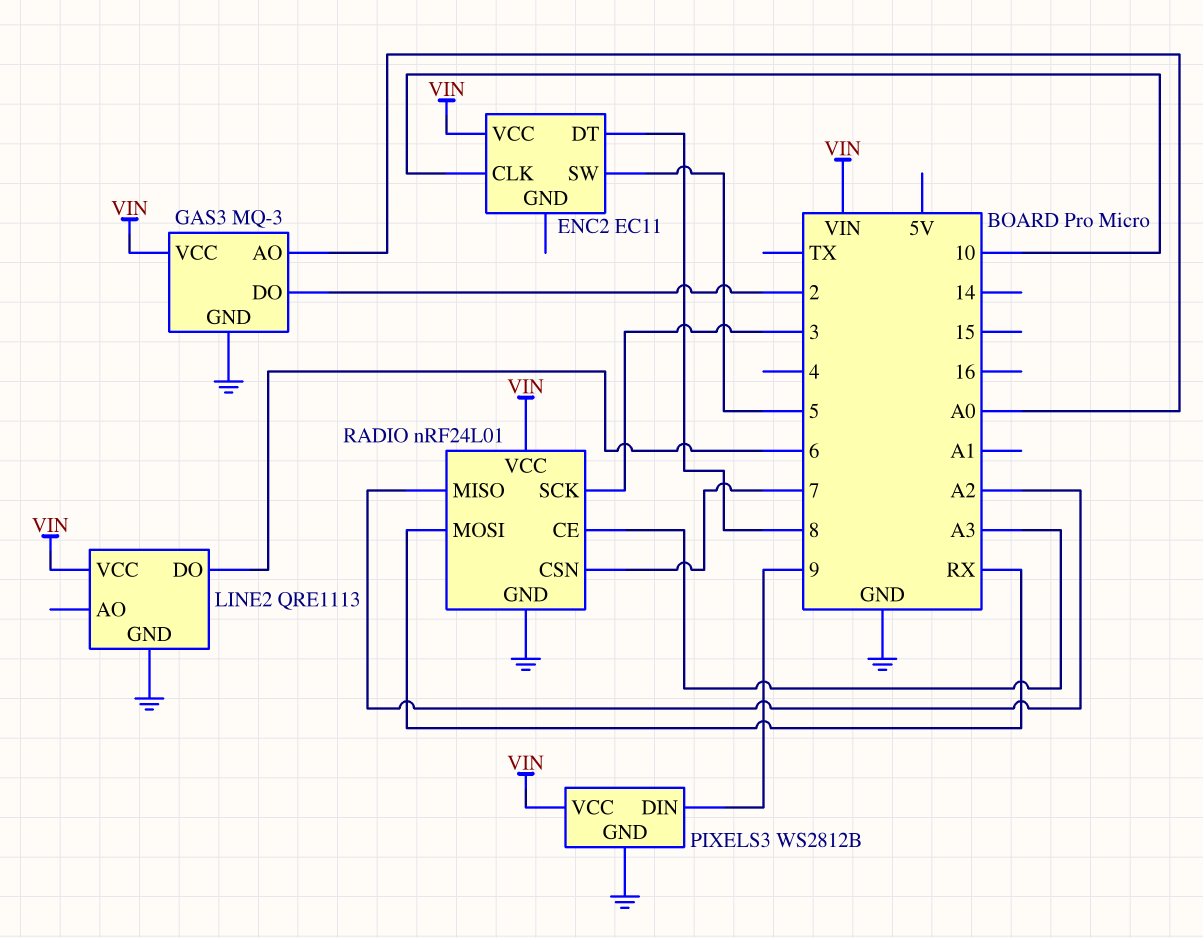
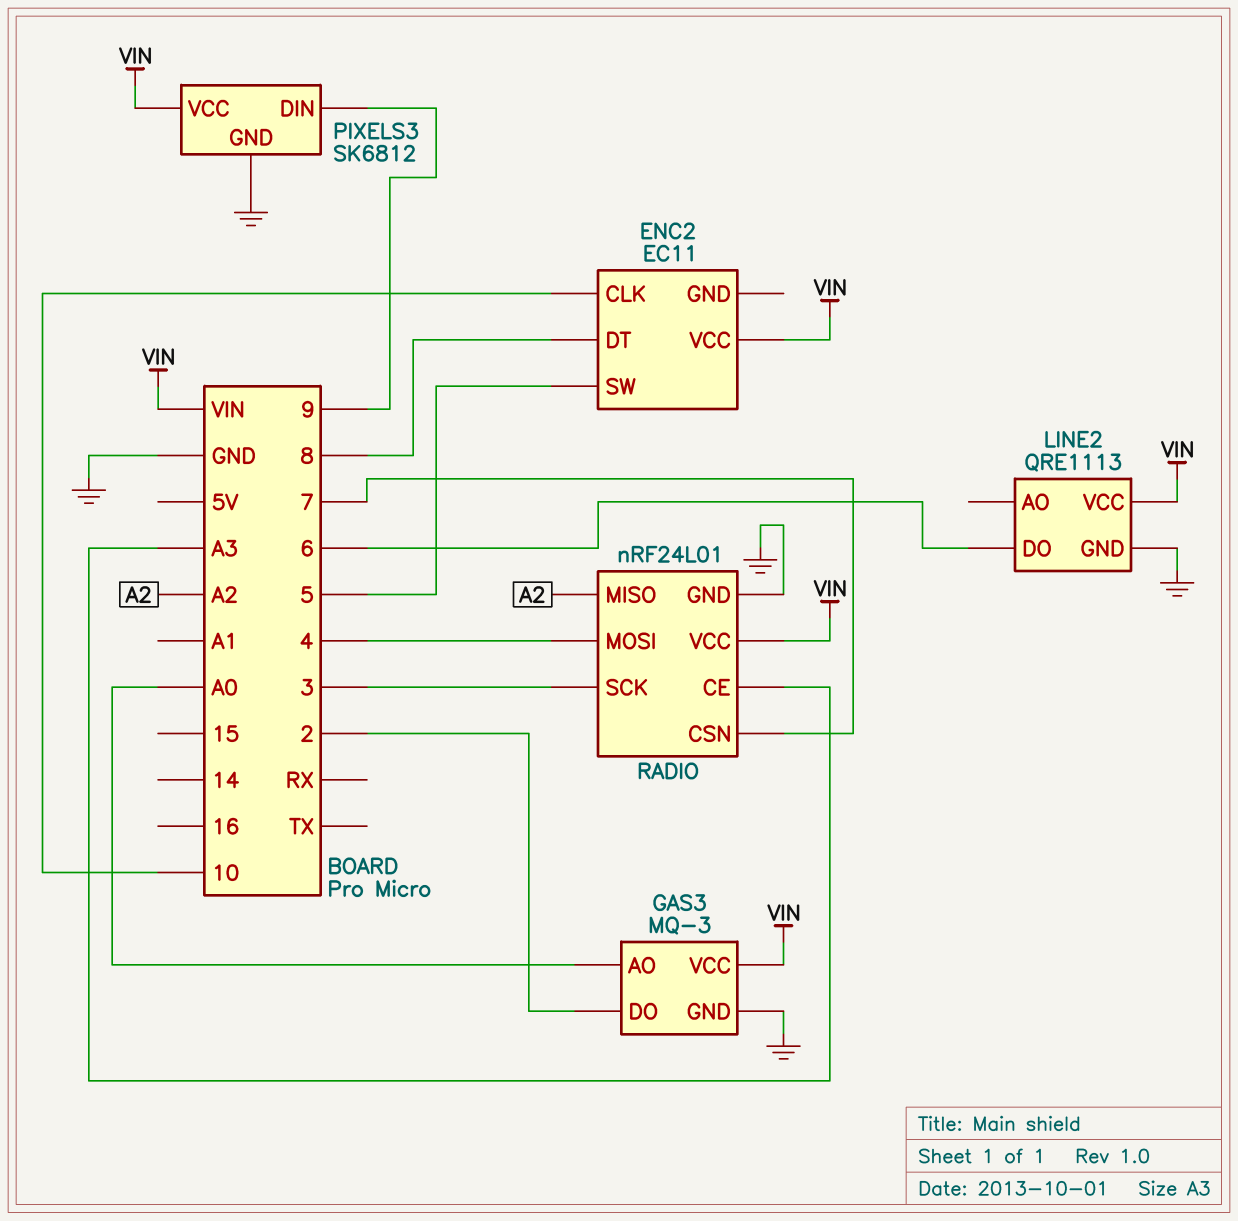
PIXELS3: WS2812B -> SK6812
RADIO pin MOSI: RX -> 4

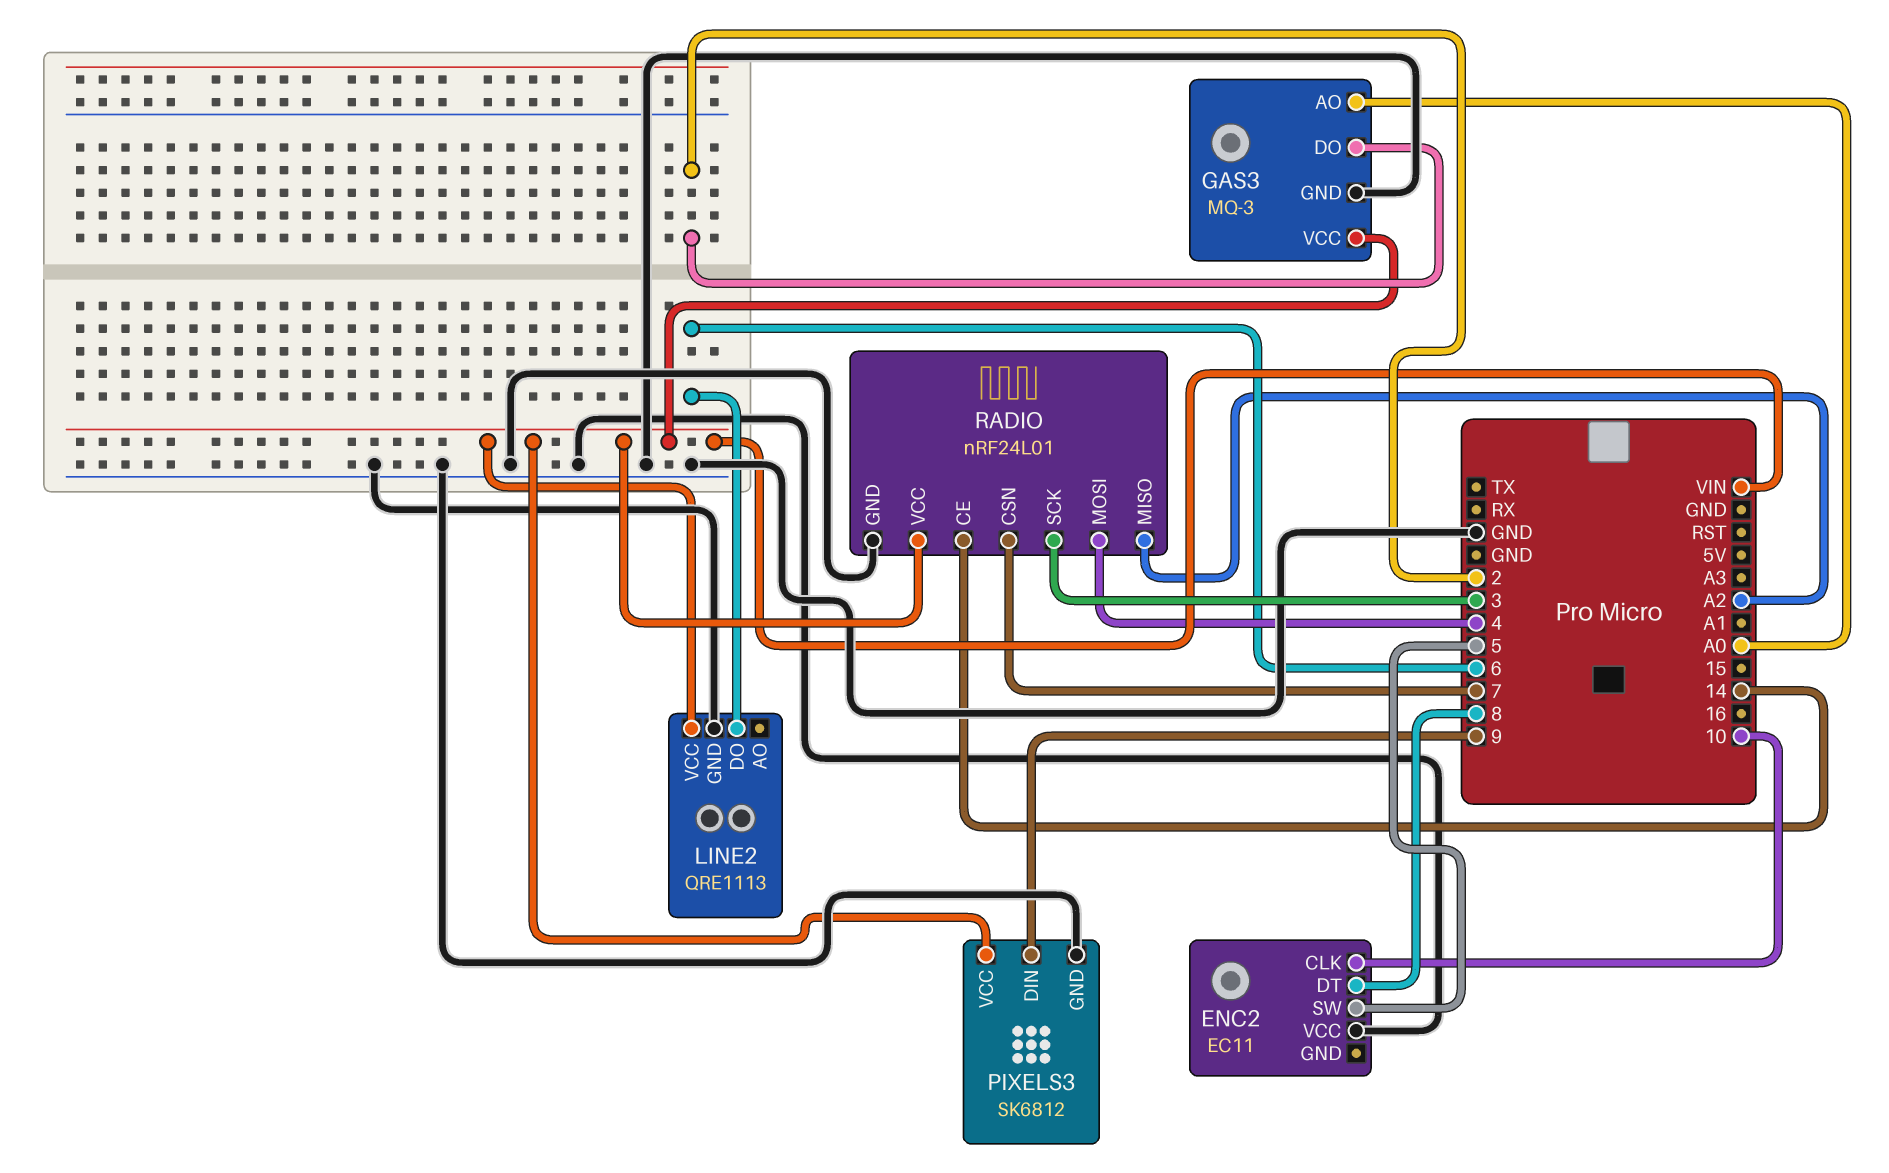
ENC2 pin VCC: VIN -> GND
RADIO pin CE: A3 -> 14

